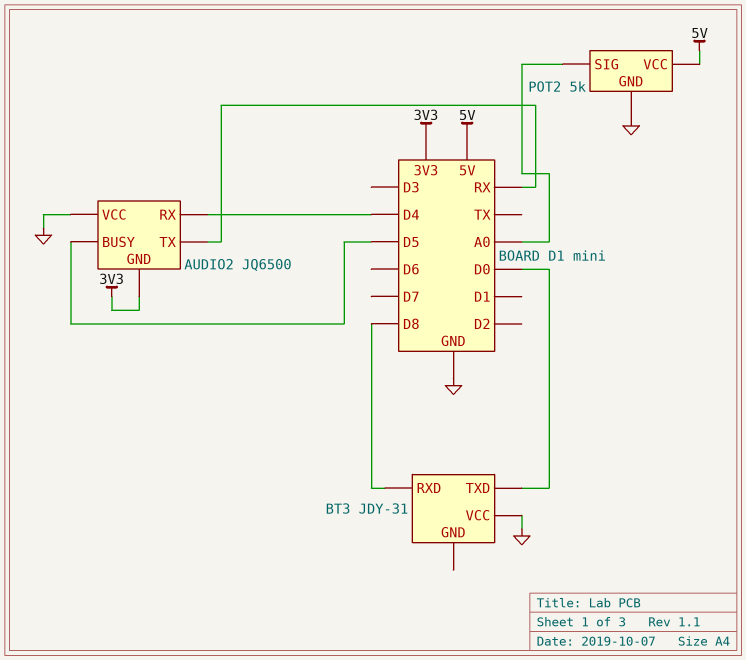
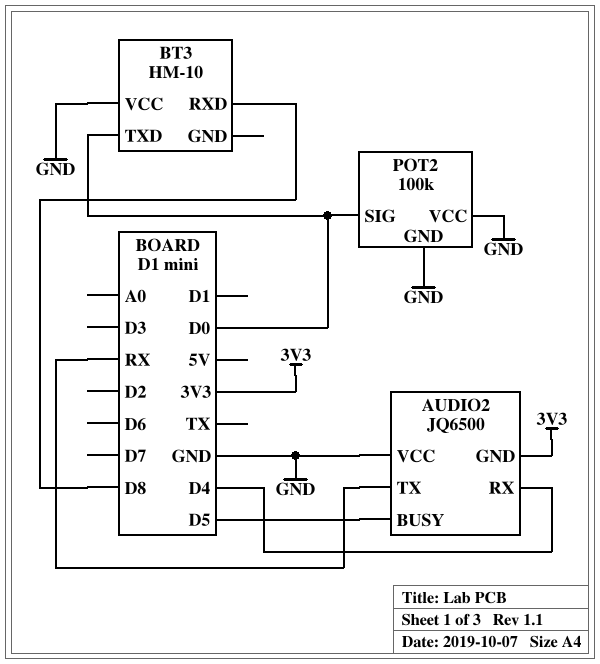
BT3: JDY-31 -> HM-10
POT2: 5k -> 100k
POT2 pin SIG: A0 -> D0
POT2 pin VCC: 5V -> GND

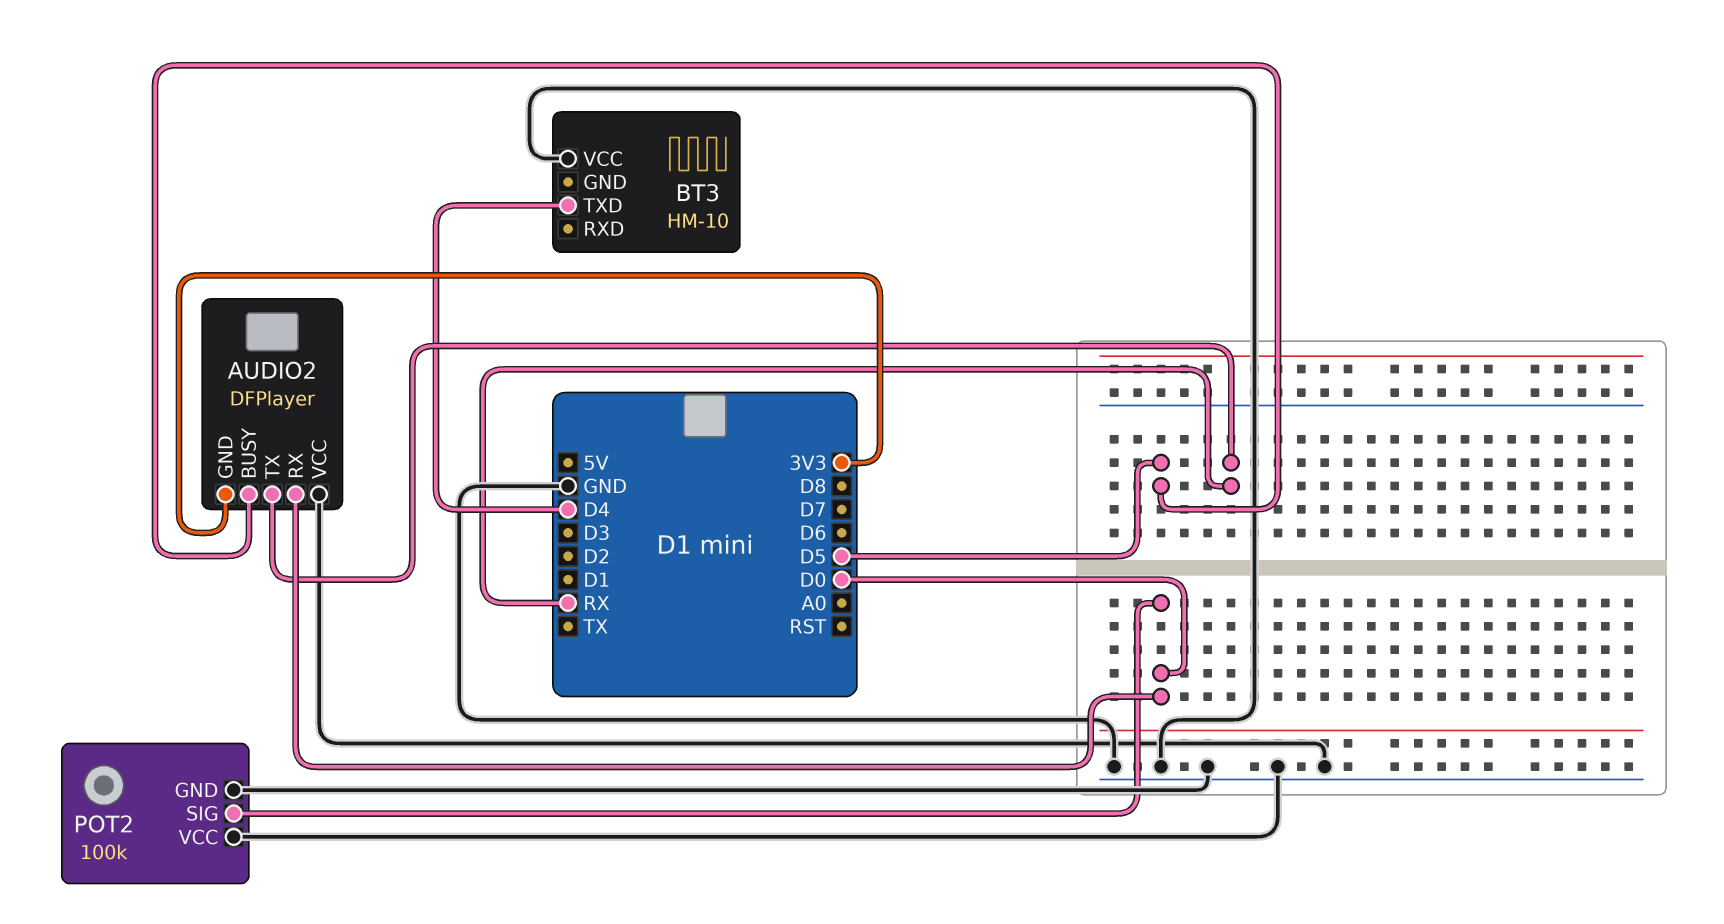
AUDIO2: JQ6500 -> DFPlayer
AUDIO2 pin RX: D4 -> D0
BT3 pin RXD: D8 -> none
BT3 pin TXD: D0 -> D4

